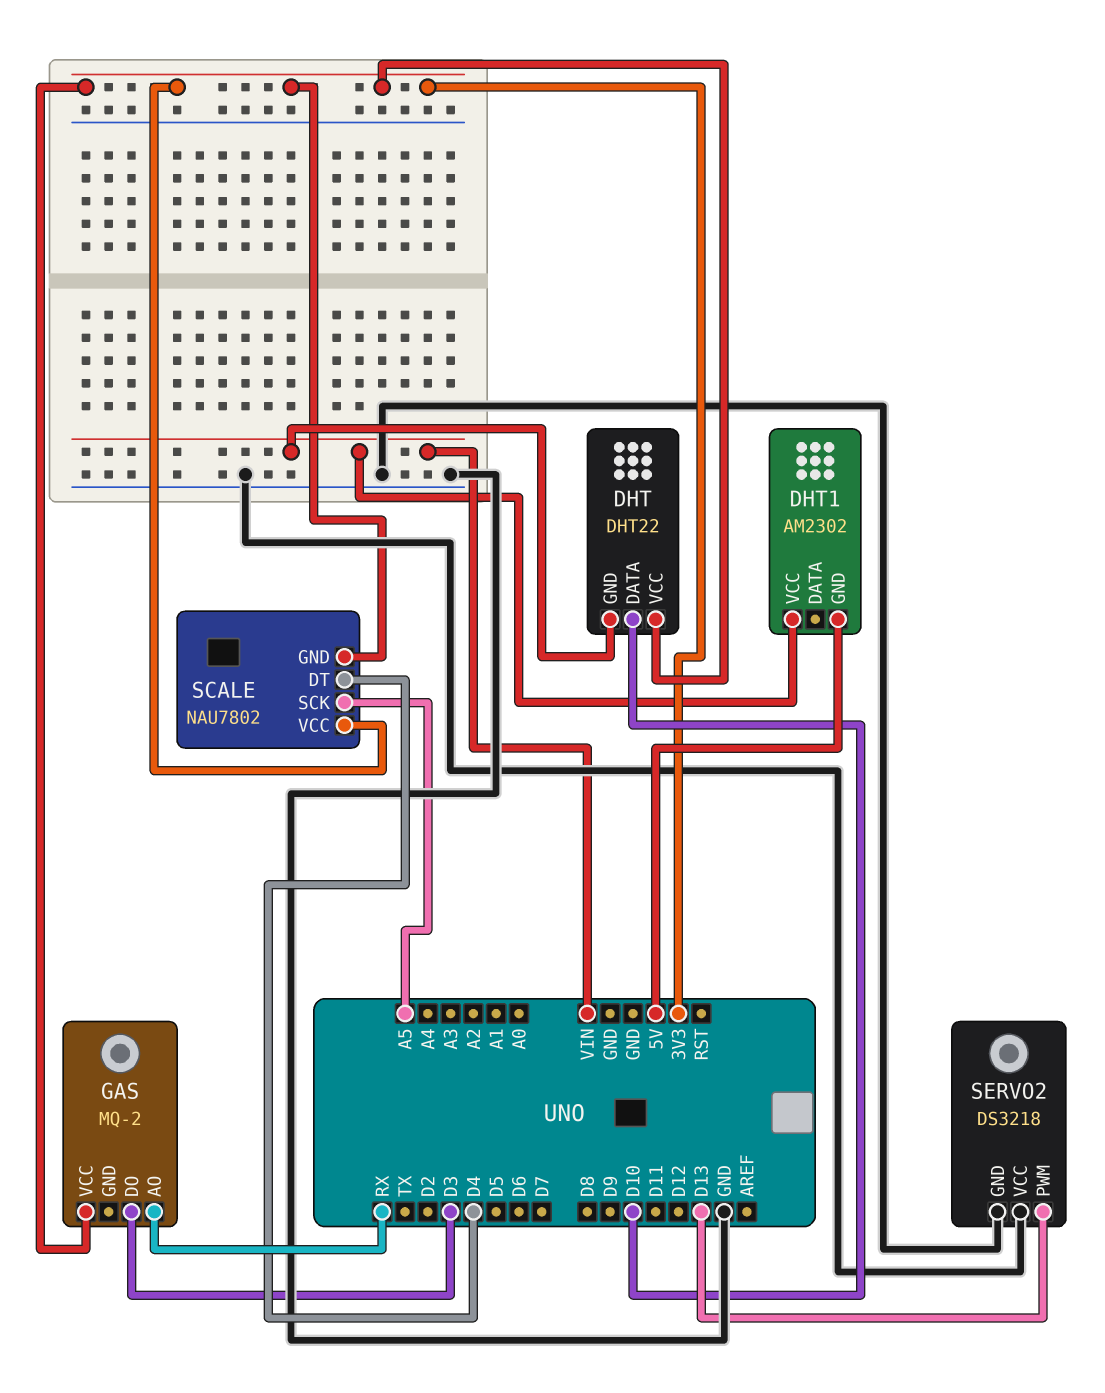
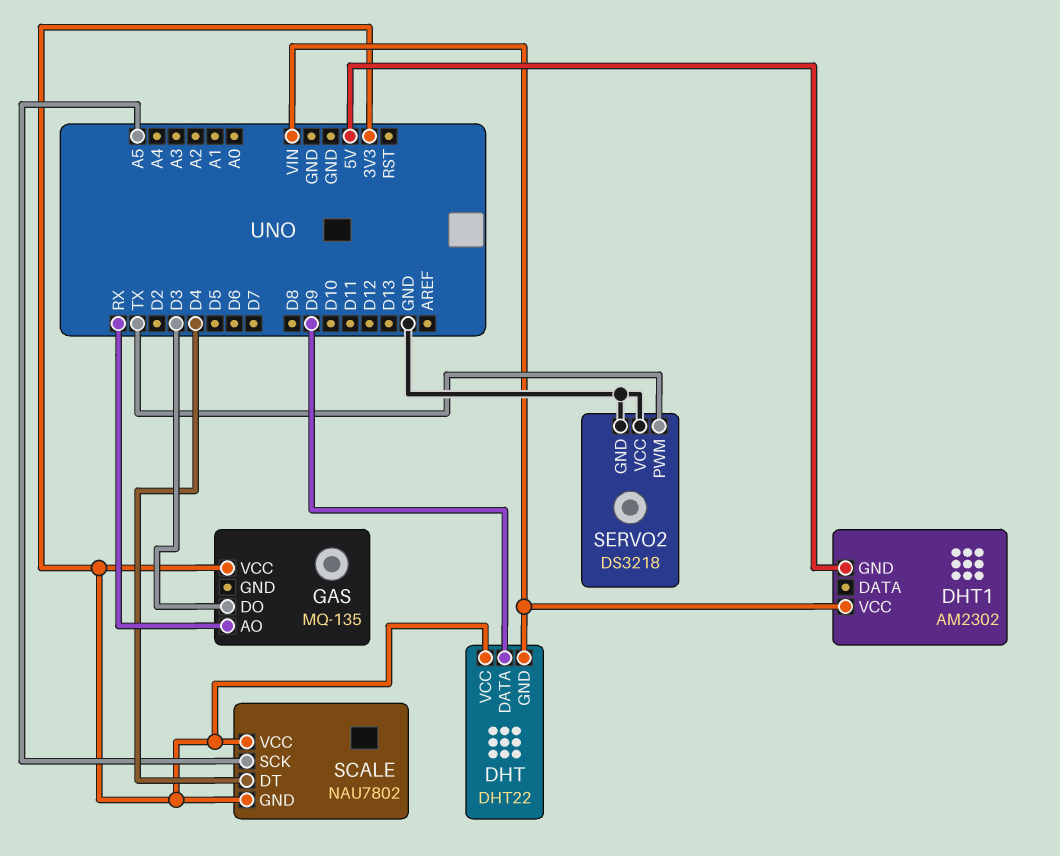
DHT pin DATA: D10 -> D9
GAS: MQ-2 -> MQ-135
SERVO2 pin PWM: D13 -> TX

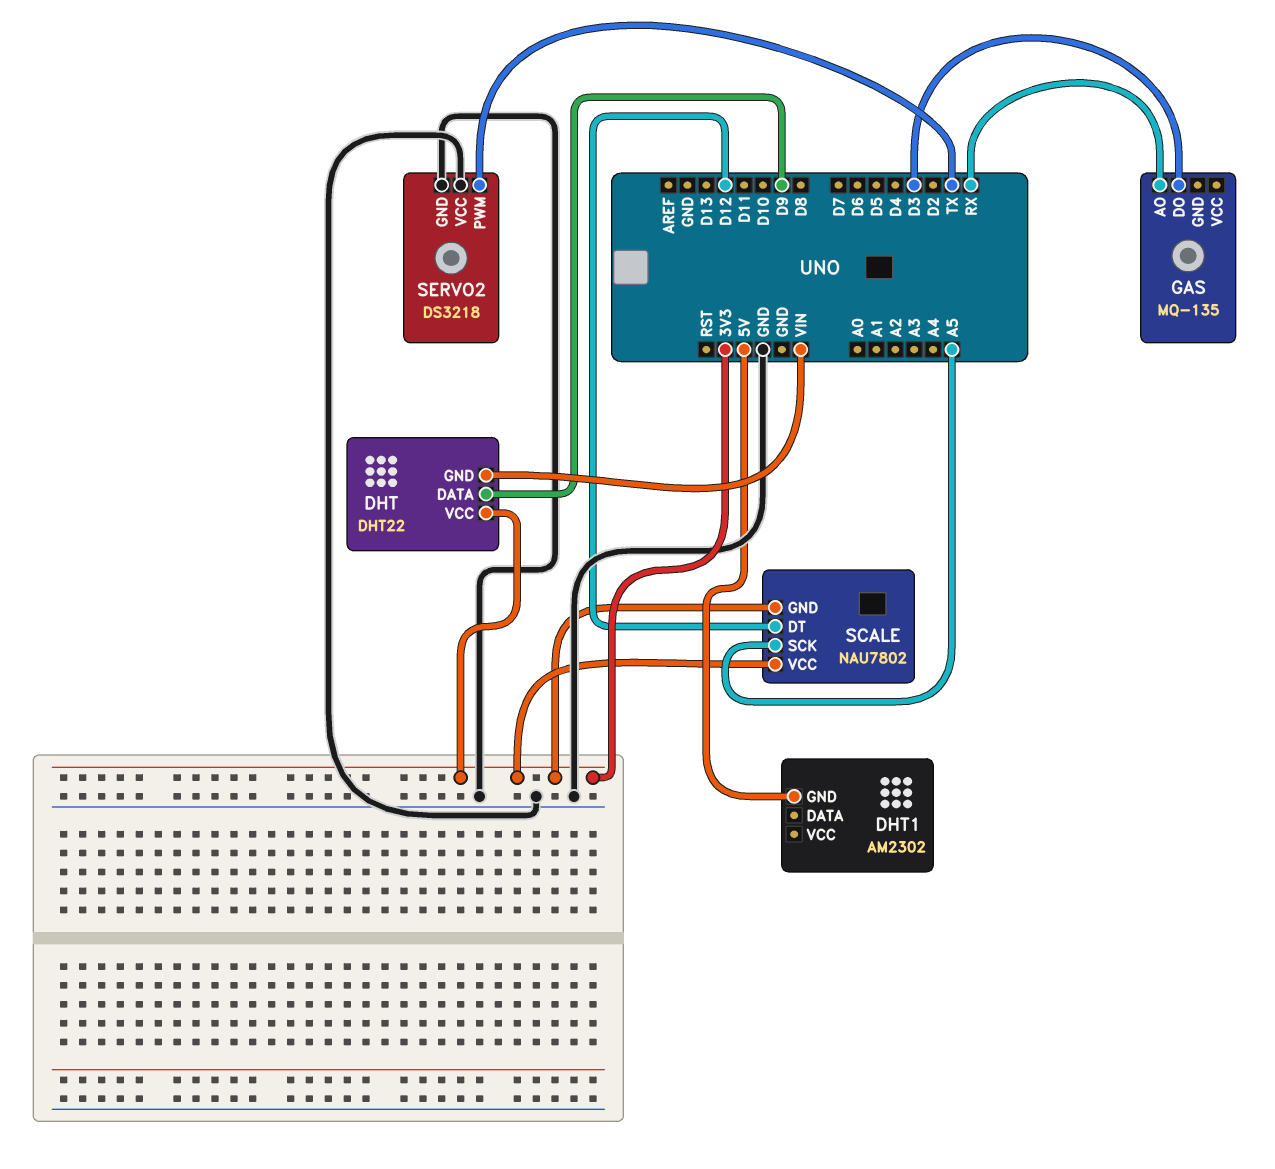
DHT1 pin VCC: VIN -> none
GAS pin VCC: 3V3 -> none
SCALE pin DT: D4 -> D12

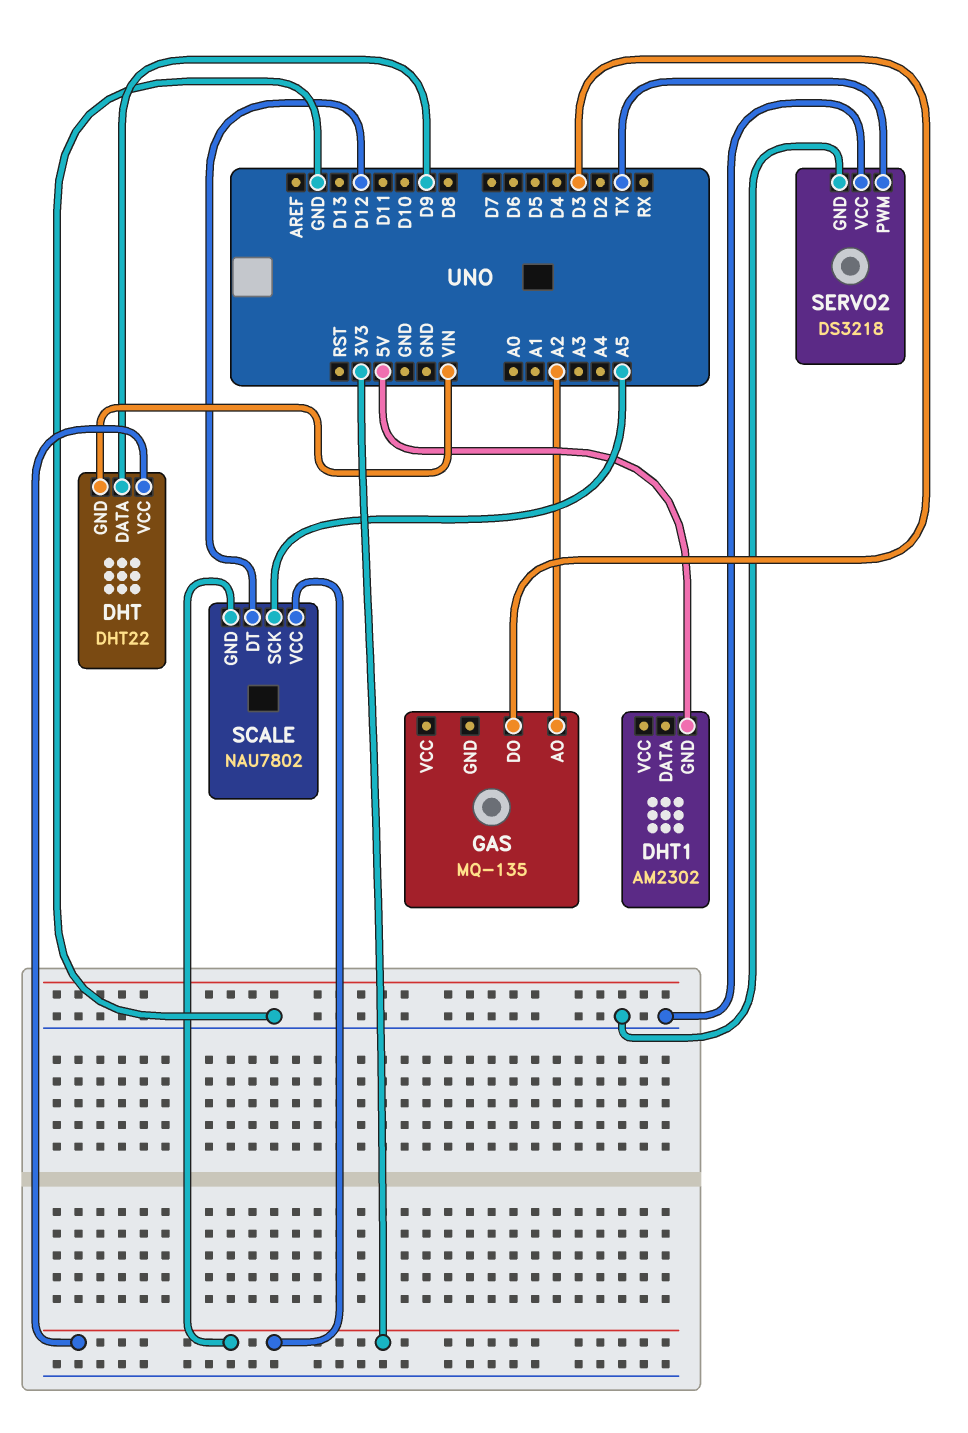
GAS pin AO: RX -> A2

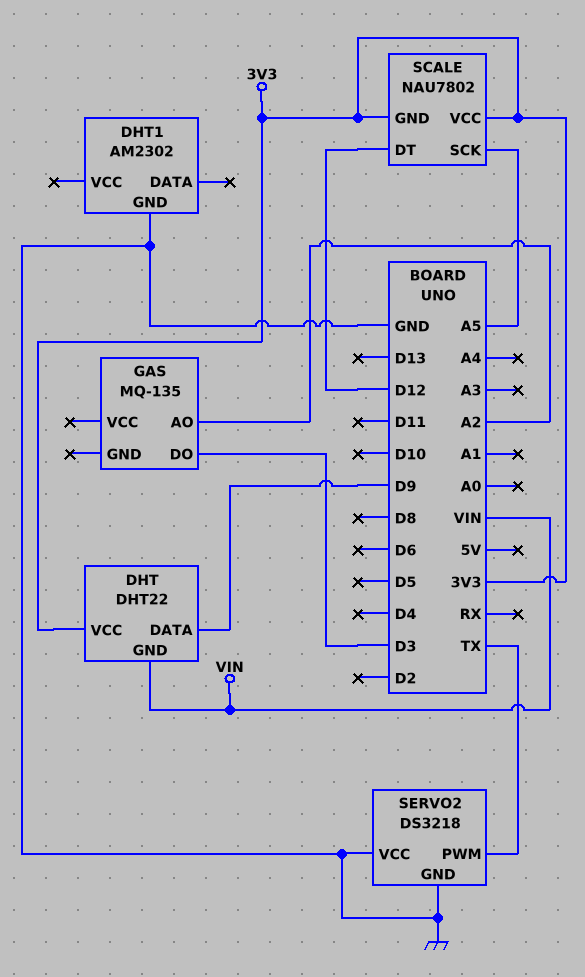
DHT1 pin GND: 5V -> GND

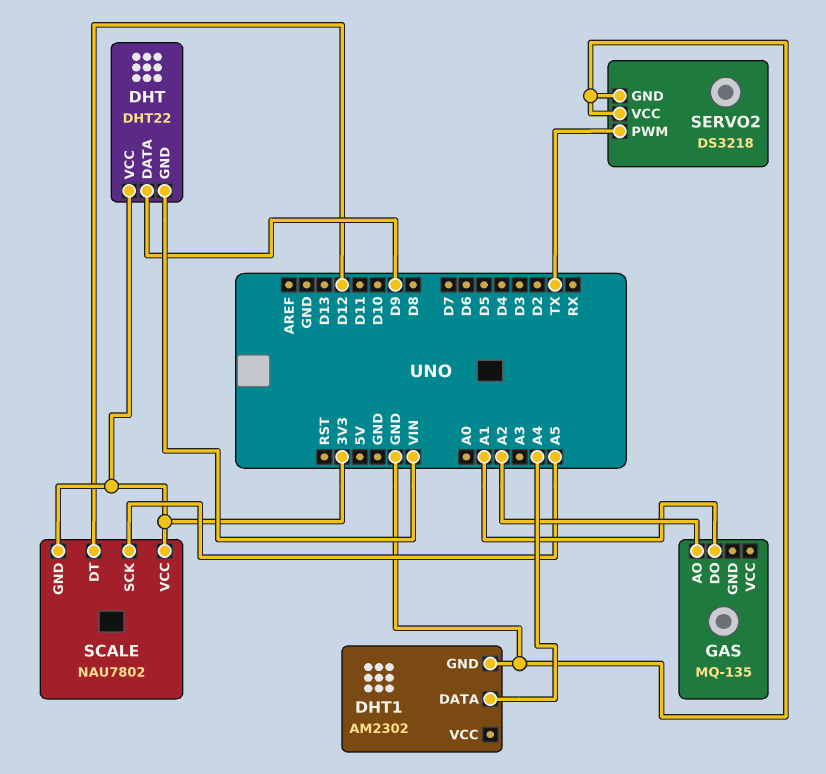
DHT1 pin DATA: none -> A4
GAS pin DO: D3 -> A1

